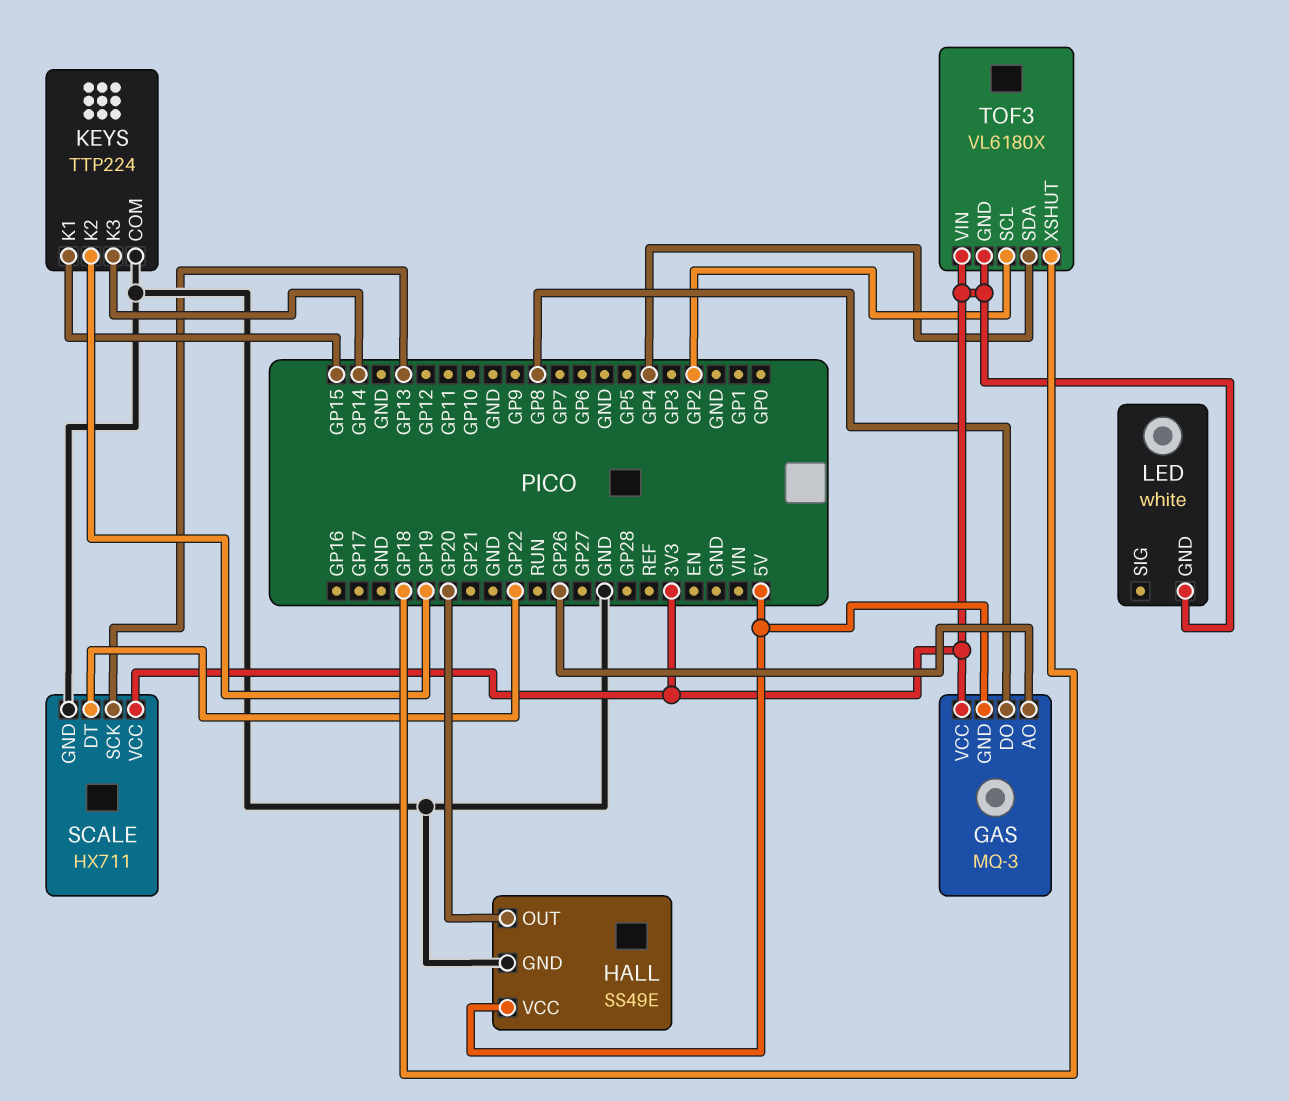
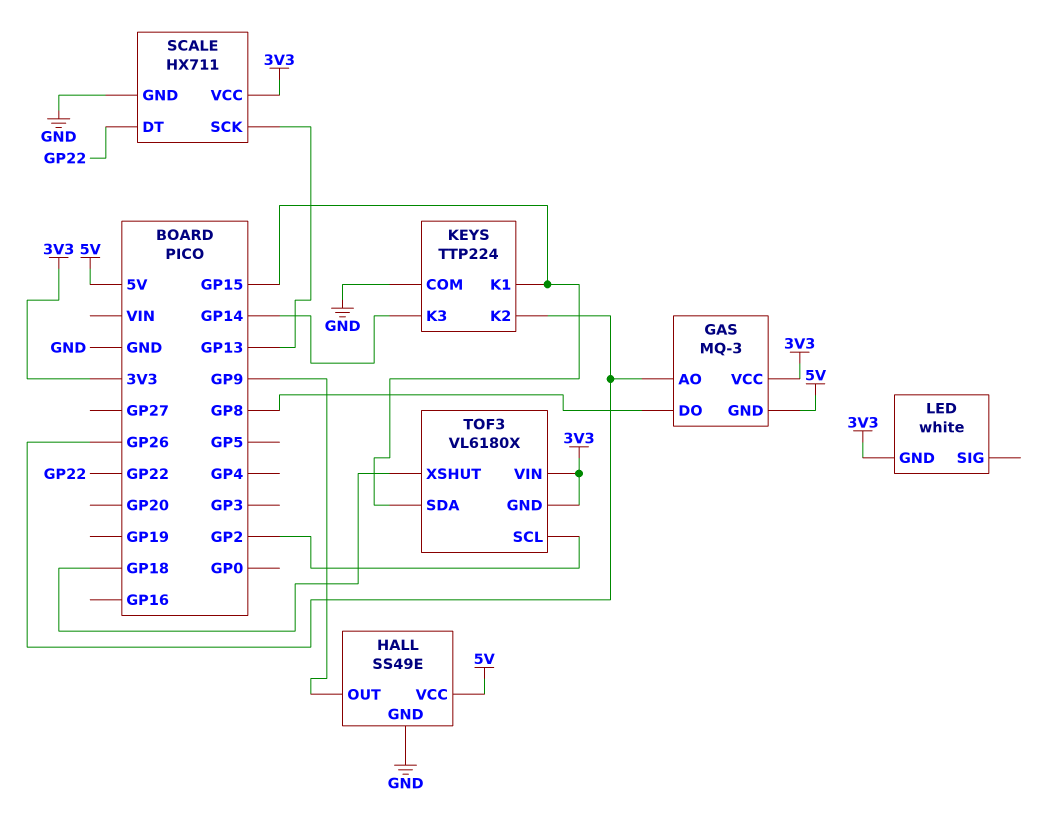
HALL pin OUT: GP20 -> GP9
KEYS pin K2: GP19 -> GP26
TOF3 pin SDA: GP4 -> GP15

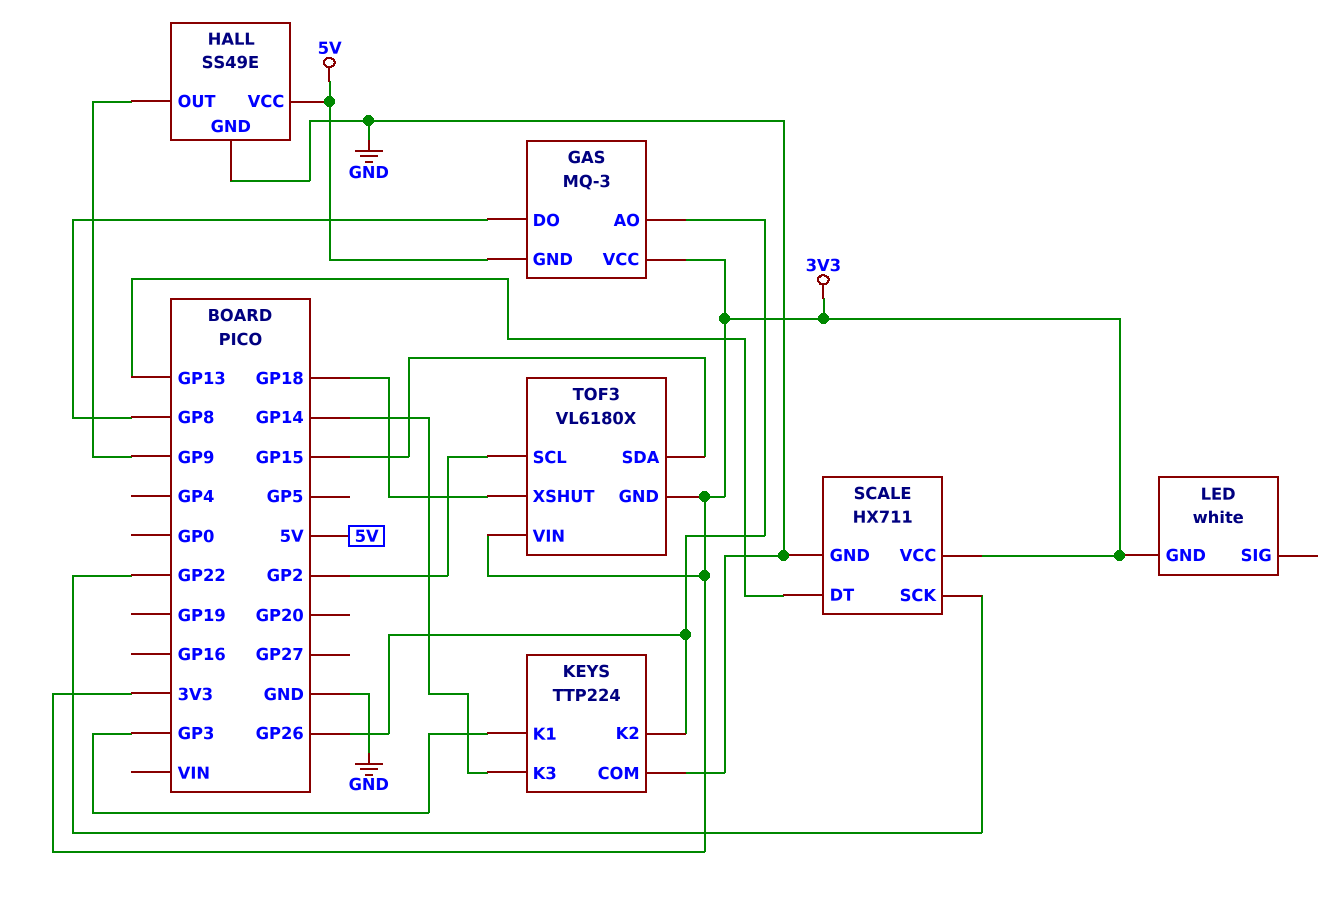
KEYS pin K1: GP15 -> GP3
SCALE pin DT: GP22 -> GP13
SCALE pin SCK: GP13 -> GP22

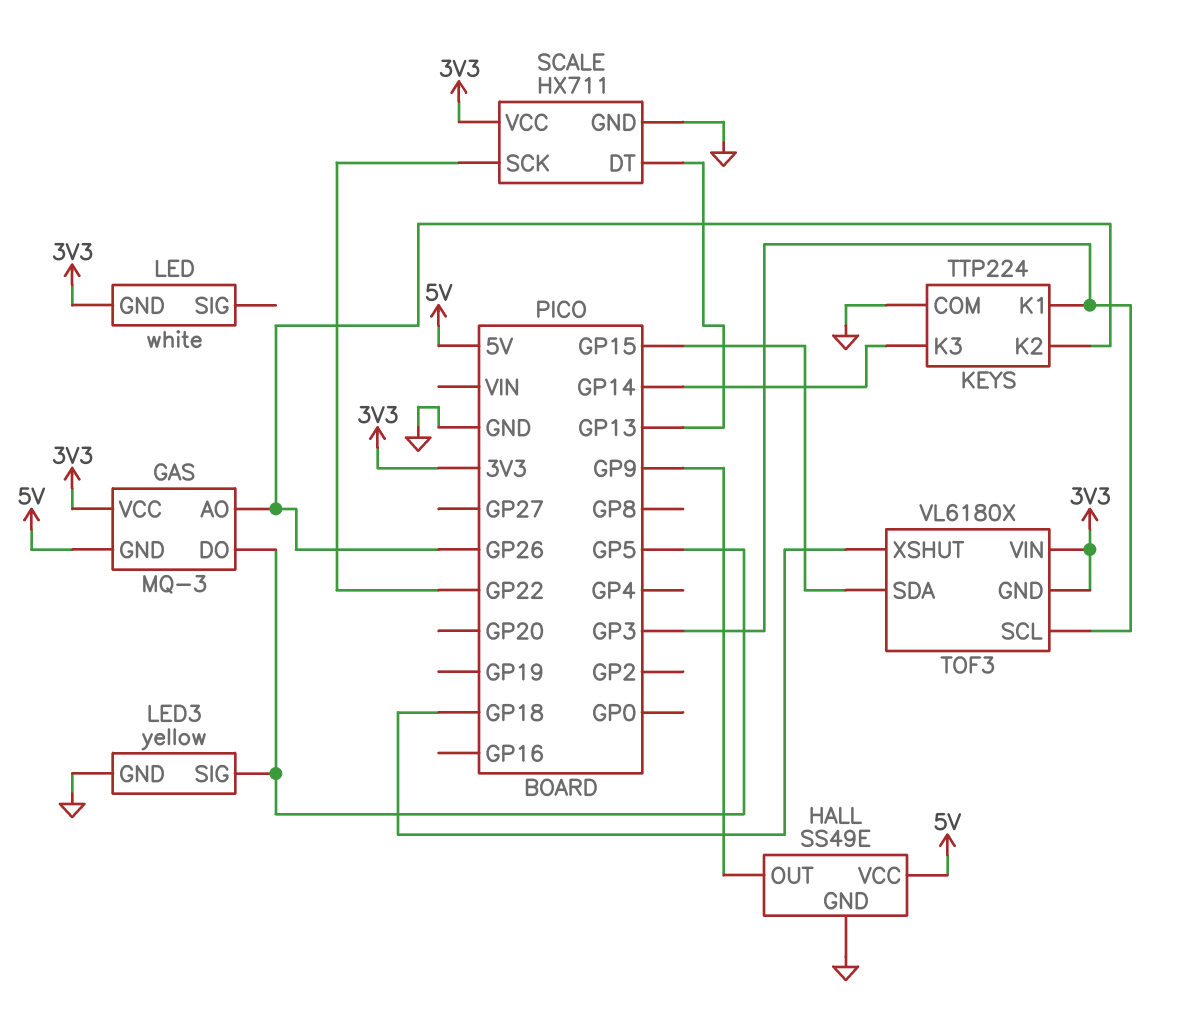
GAS pin DO: GP8 -> GP5
LED3: none -> yellow
LED3 pin GND: none -> GND
LED3 pin SIG: none -> GP5
TOF3 pin SCL: GP2 -> GP3

